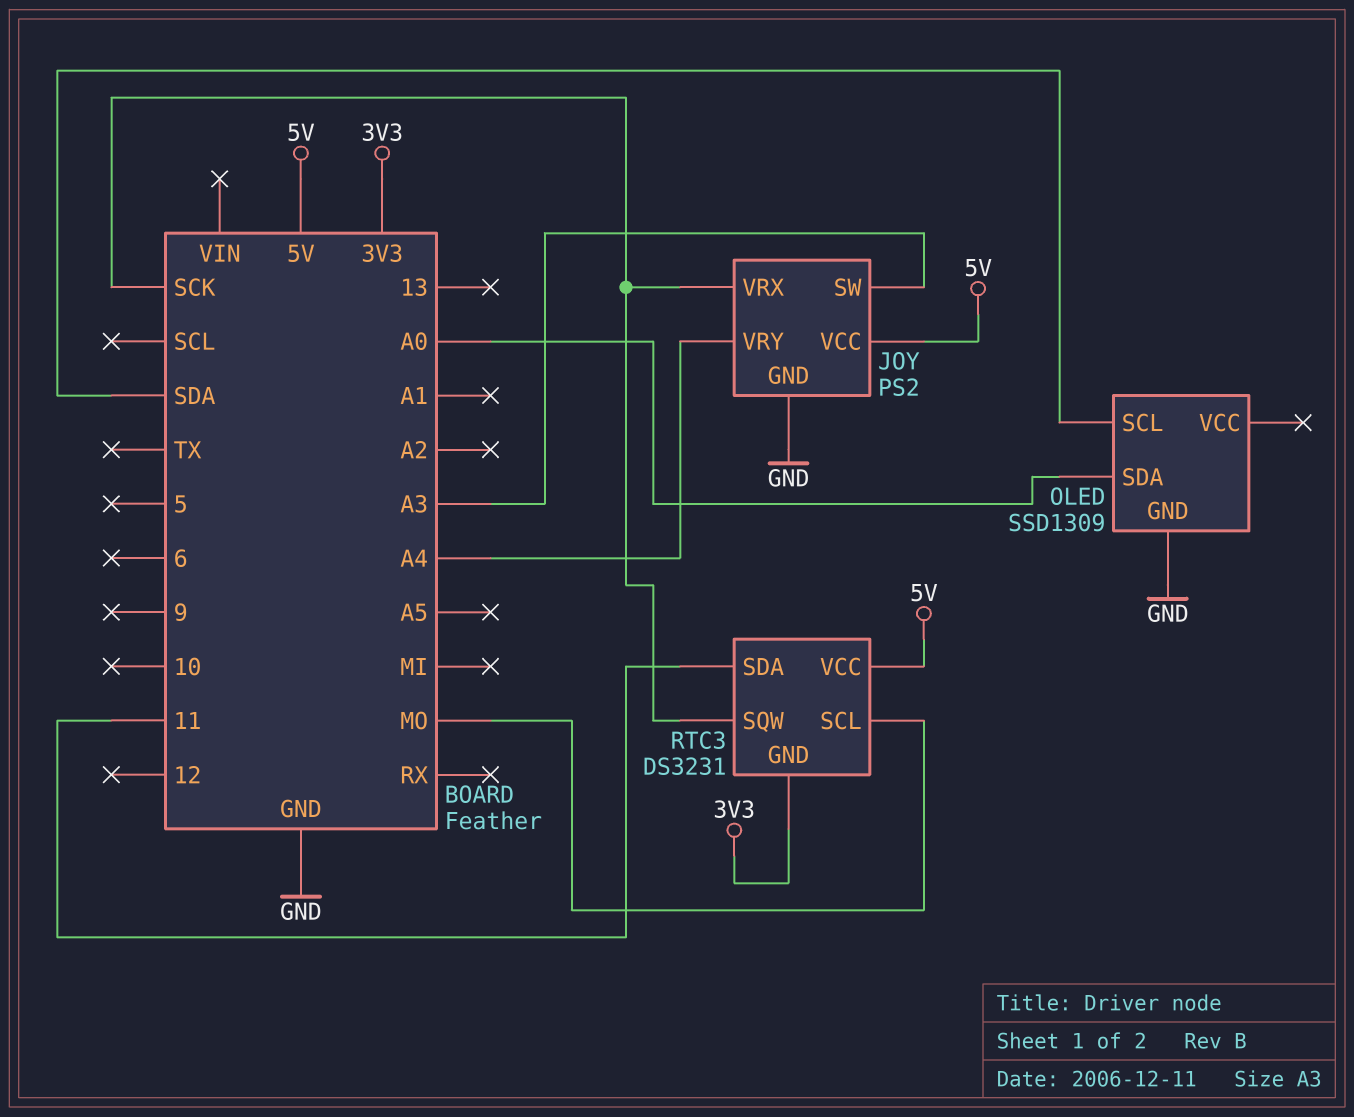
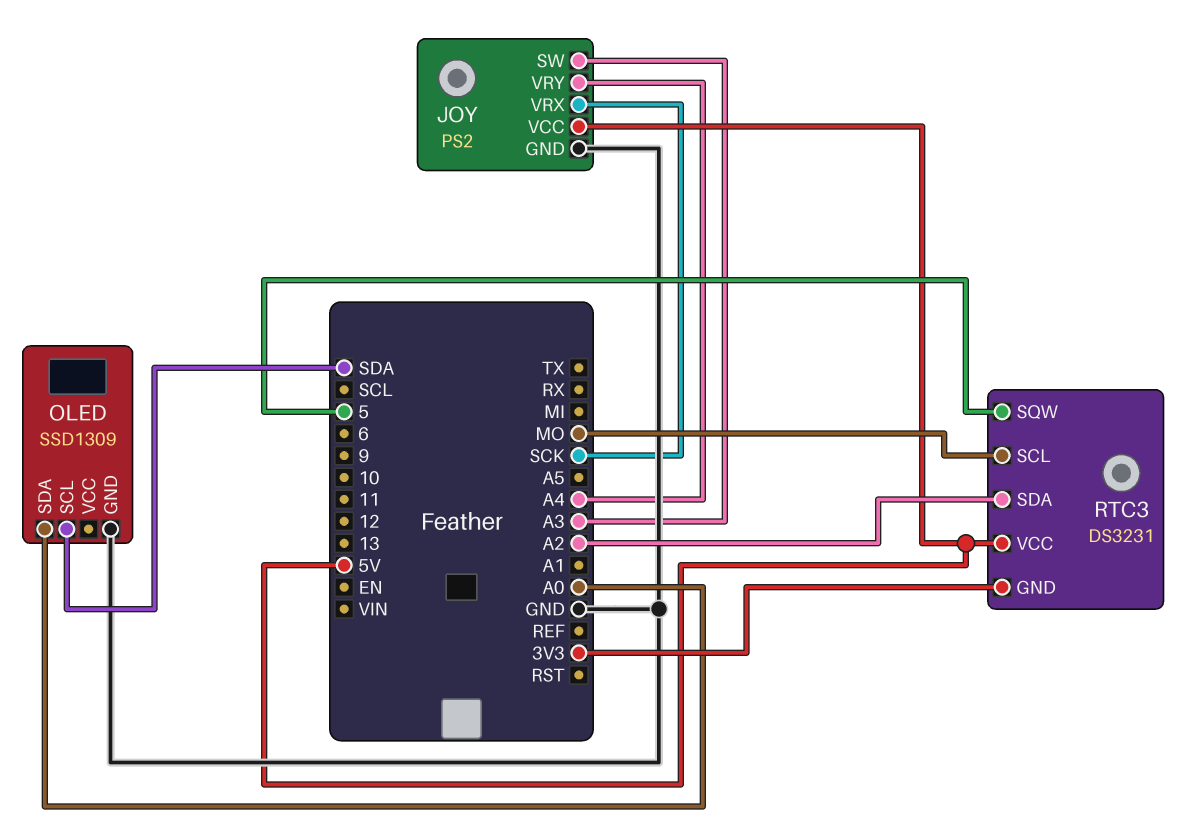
RTC3 pin SDA: 11 -> A2
RTC3 pin SQW: SCK -> 5

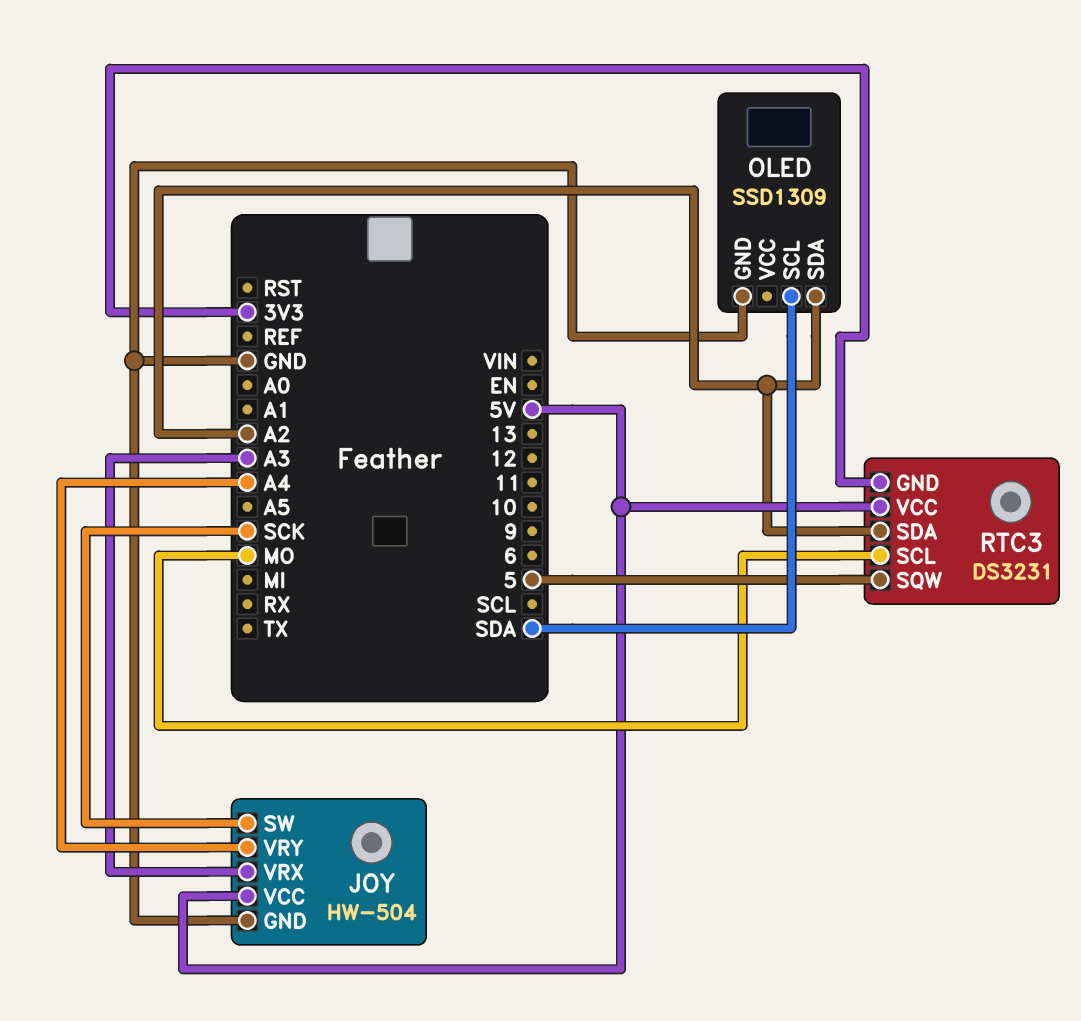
JOY: PS2 -> HW-504
JOY pin SW: A3 -> SCK
JOY pin VRX: SCK -> A3
OLED pin SDA: A0 -> A2

